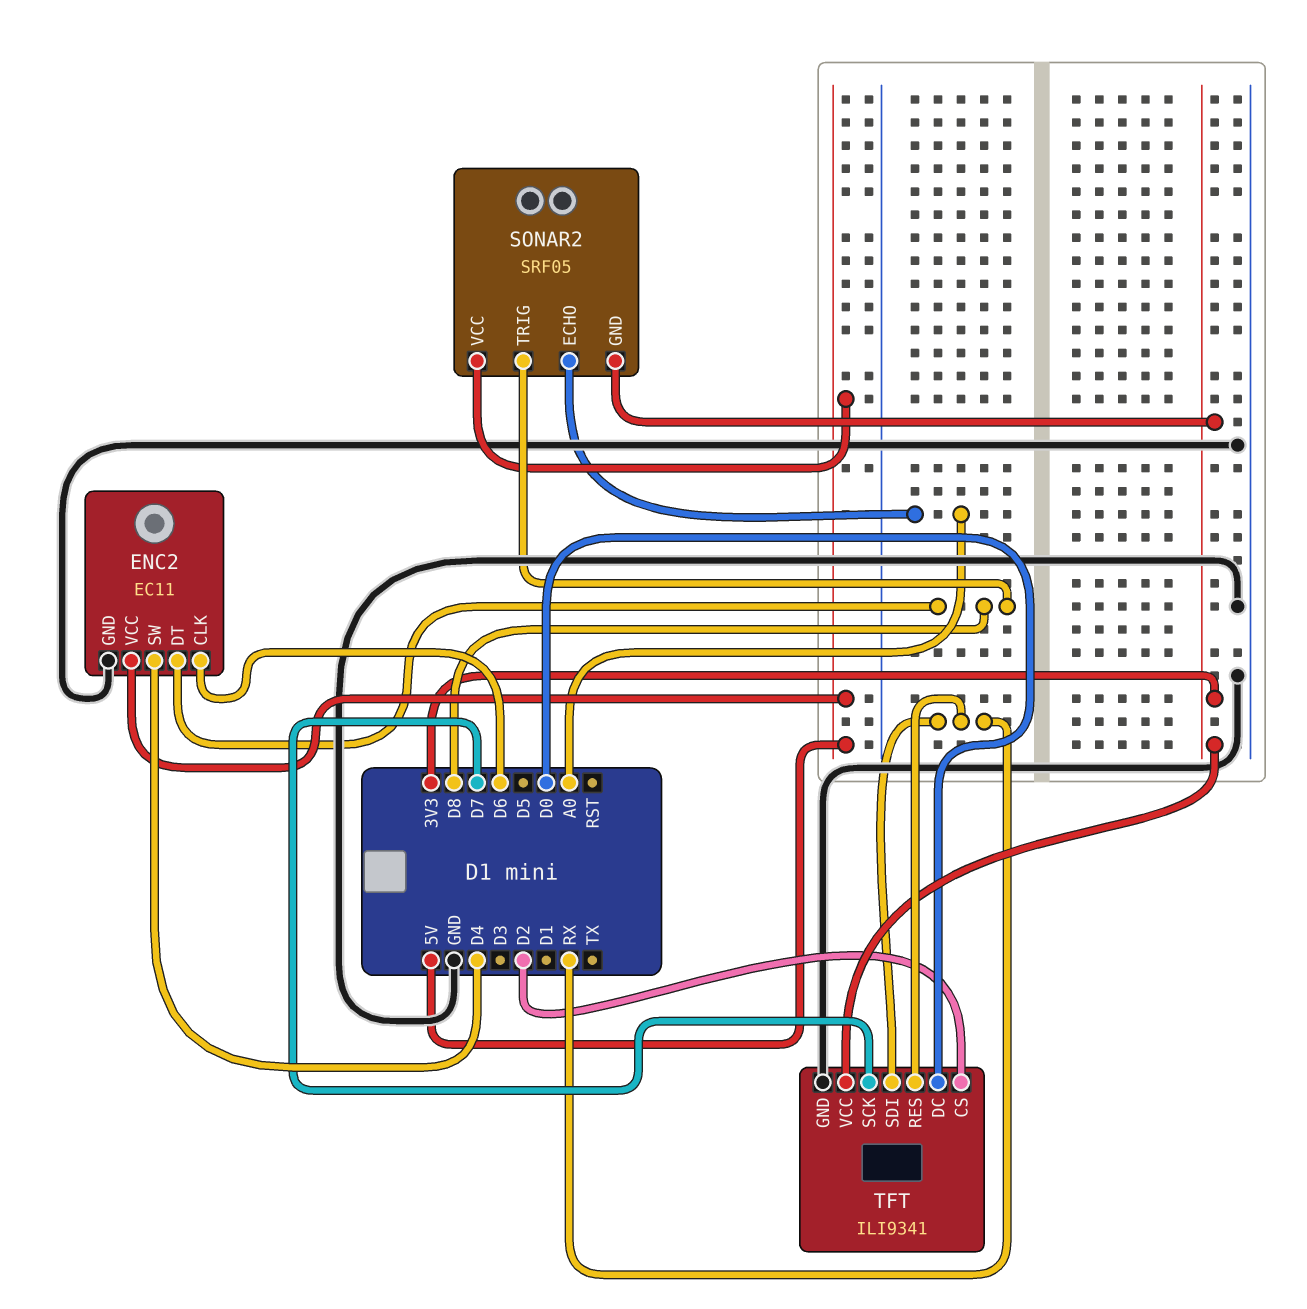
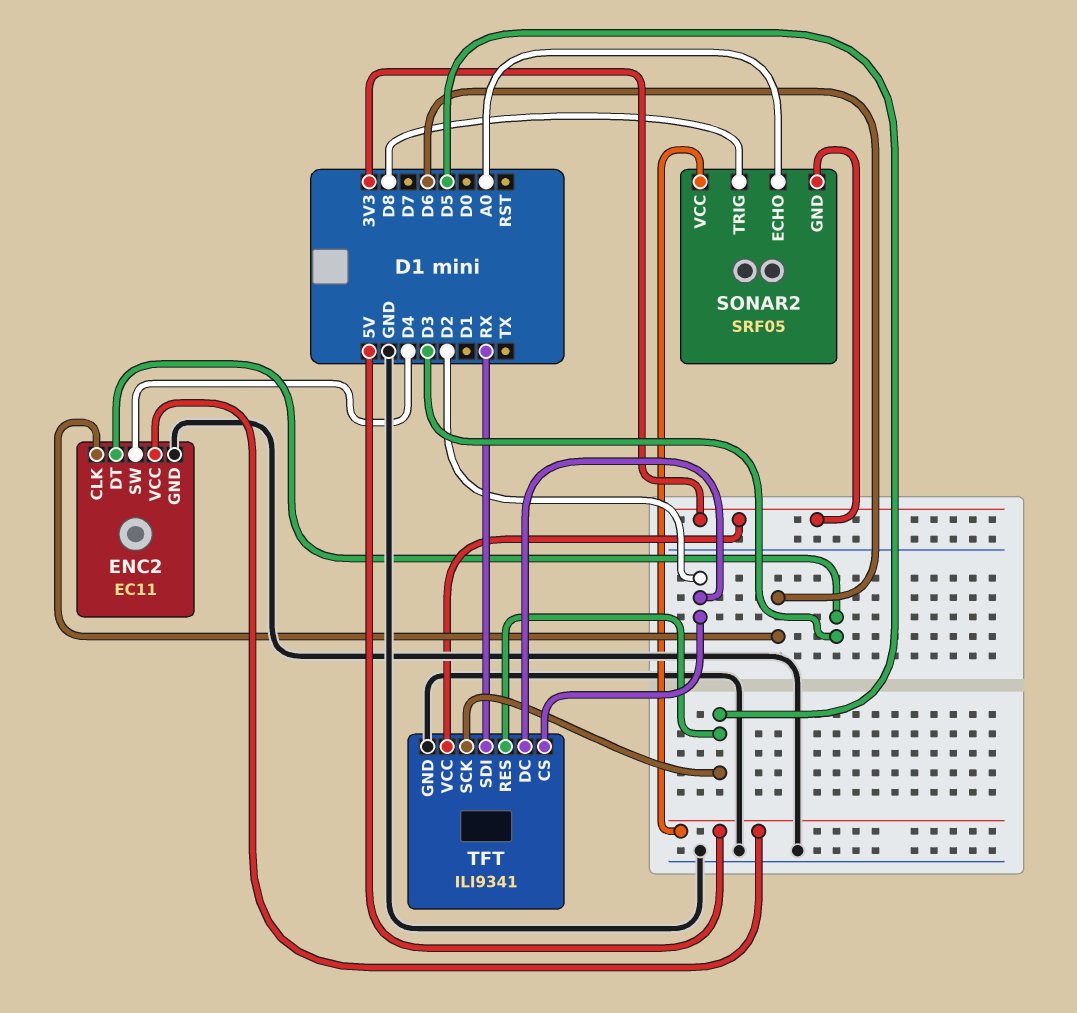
ENC2 pin DT: D8 -> D3
TFT pin DC: D0 -> D2
TFT pin RES: RX -> D5
TFT pin SCK: D7 -> D5

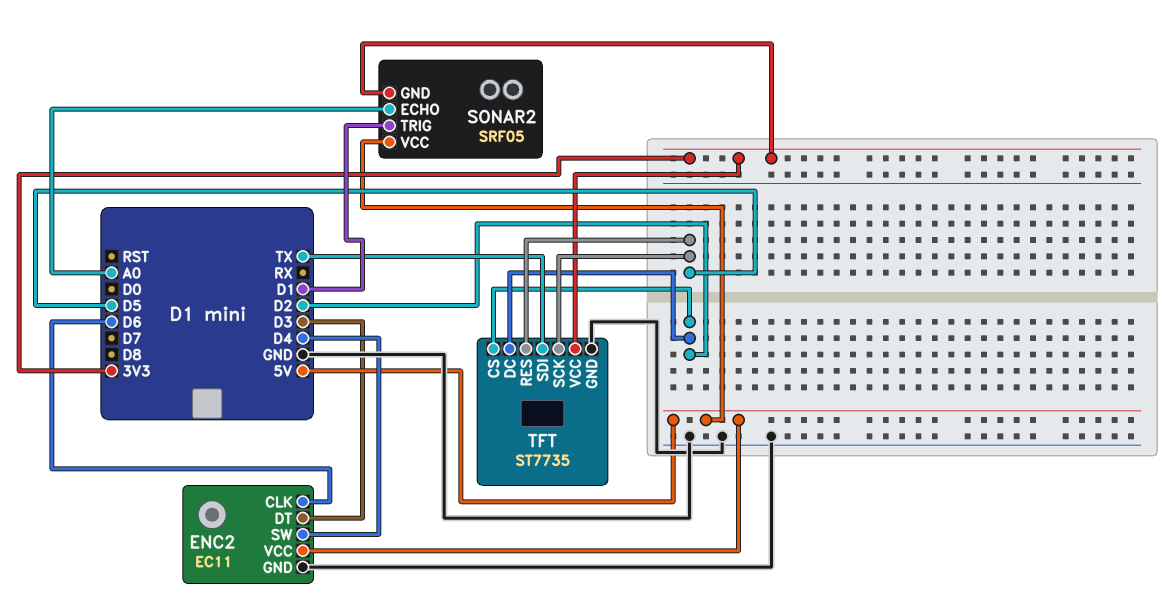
SONAR2 pin TRIG: D8 -> D1
TFT: ILI9341 -> ST7735
TFT pin SDI: RX -> TX

